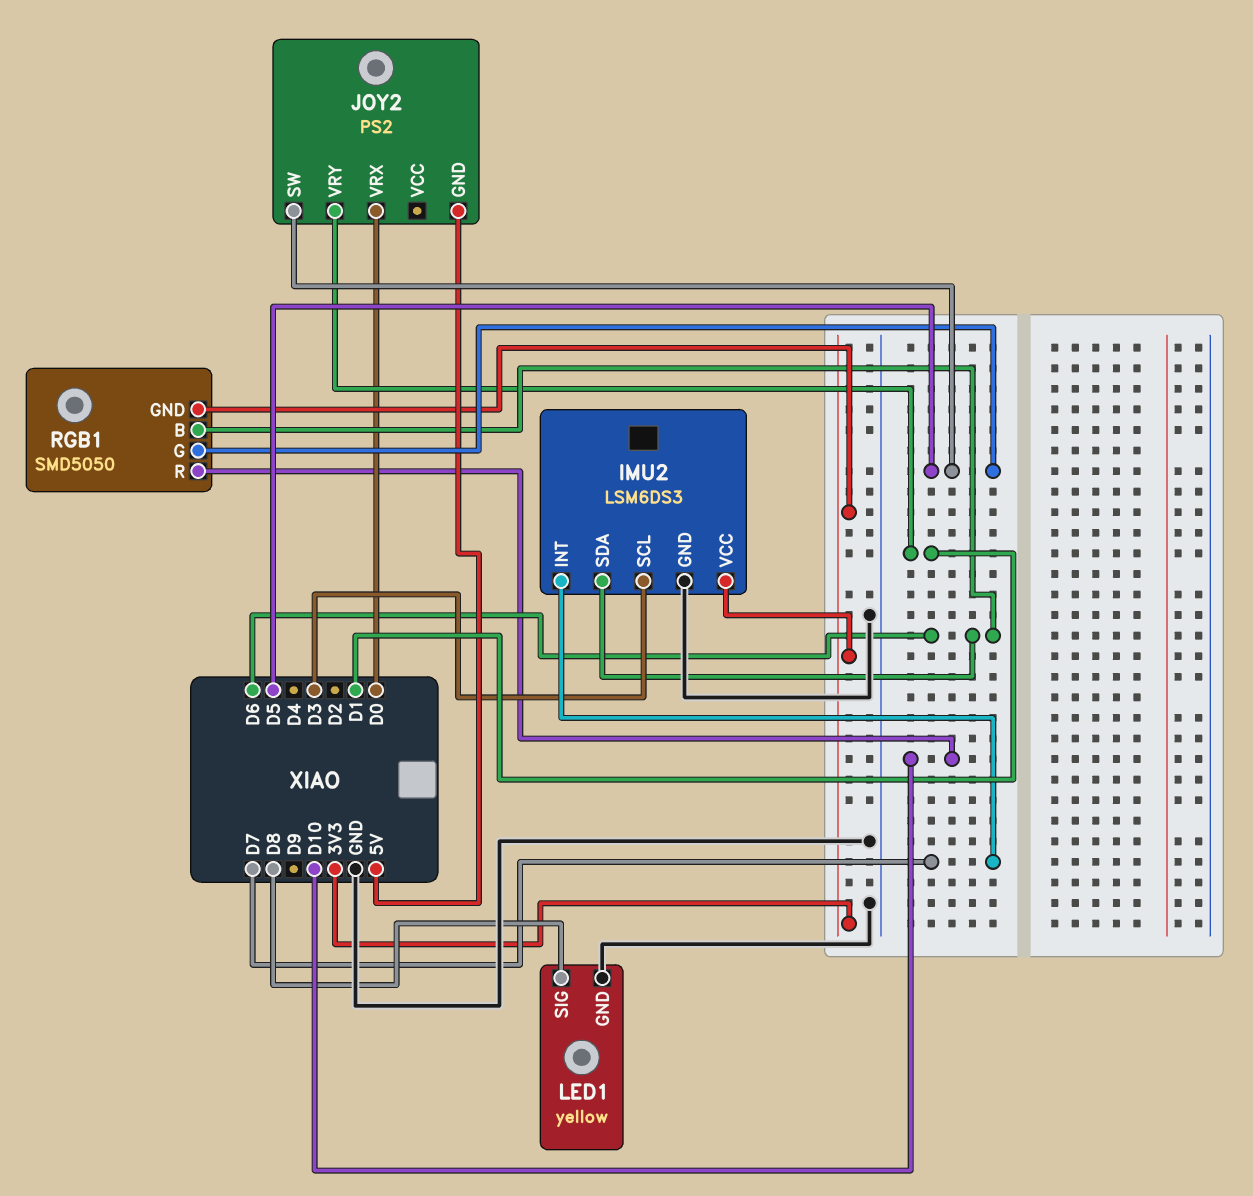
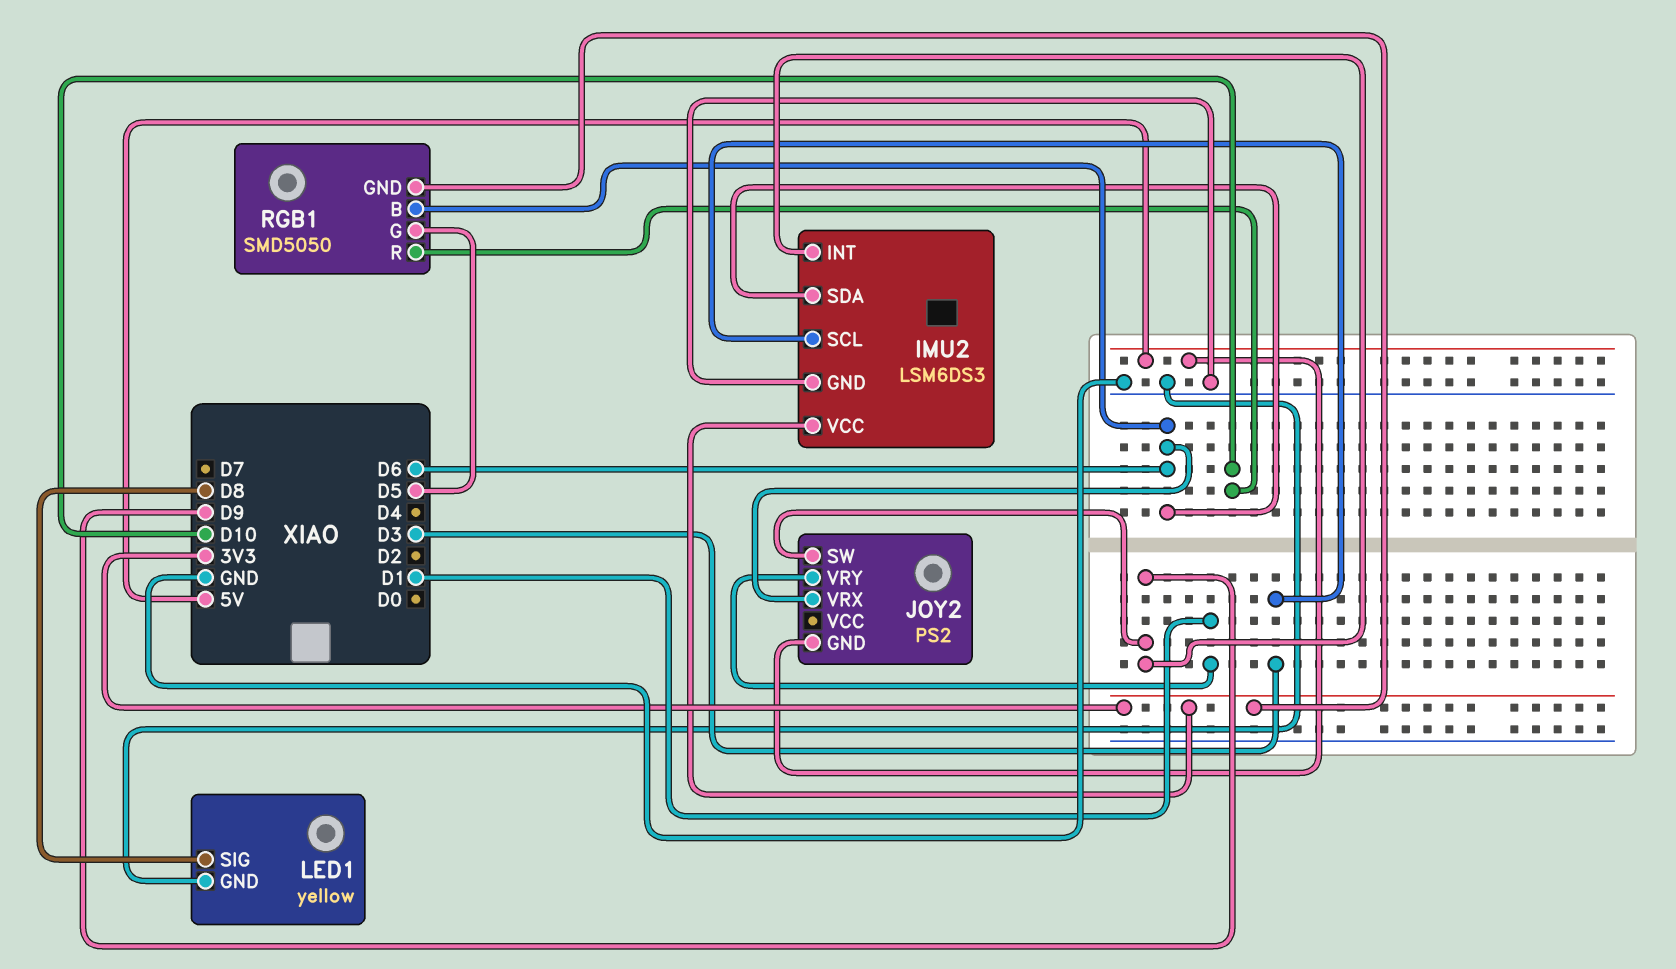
IMU2 pin INT: D7 -> D9
JOY2 pin SW: D5 -> D9
JOY2 pin VRX: D0 -> D6

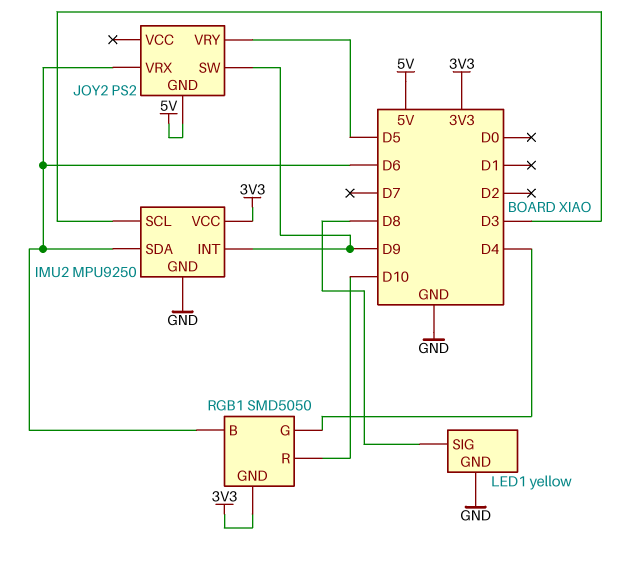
IMU2: LSM6DS3 -> MPU9250
JOY2 pin VRY: D1 -> D5
RGB1 pin G: D5 -> D4

